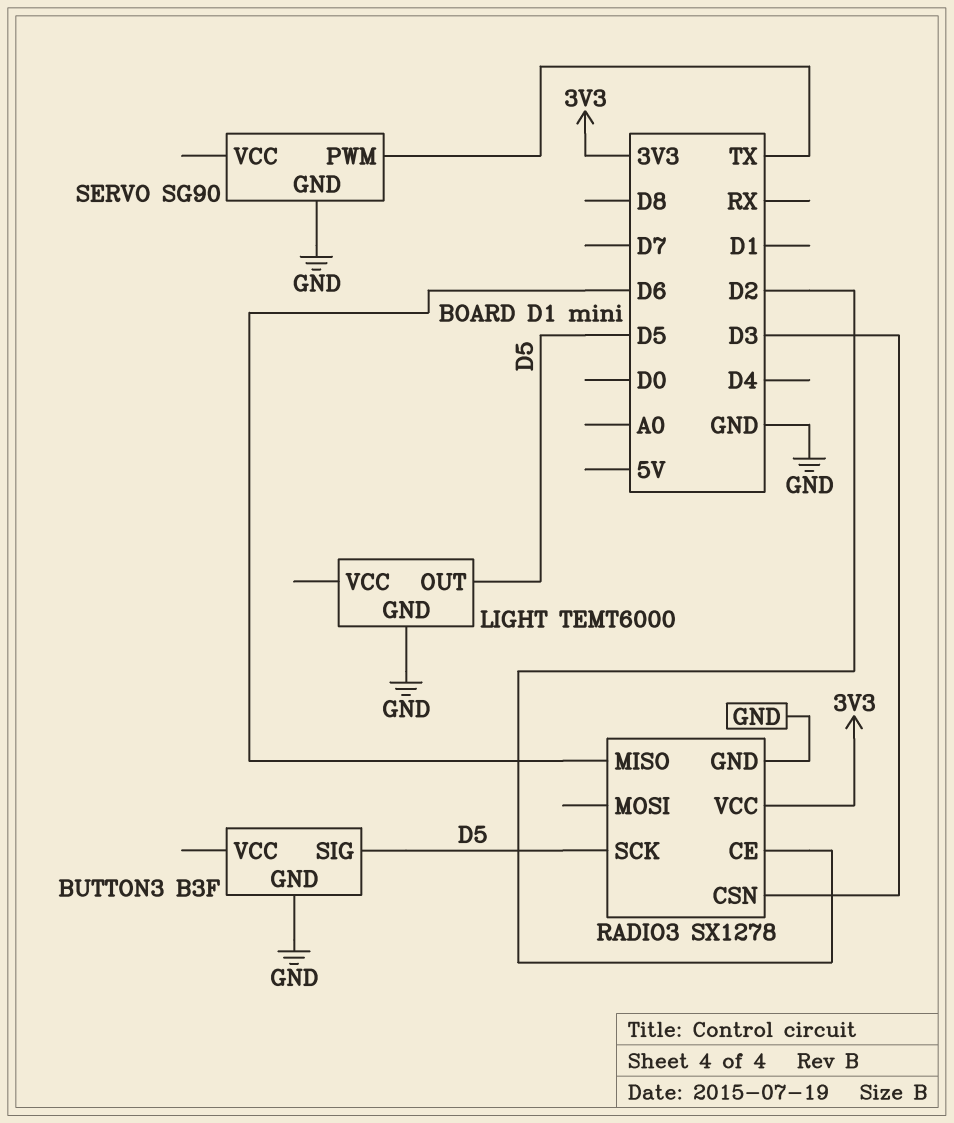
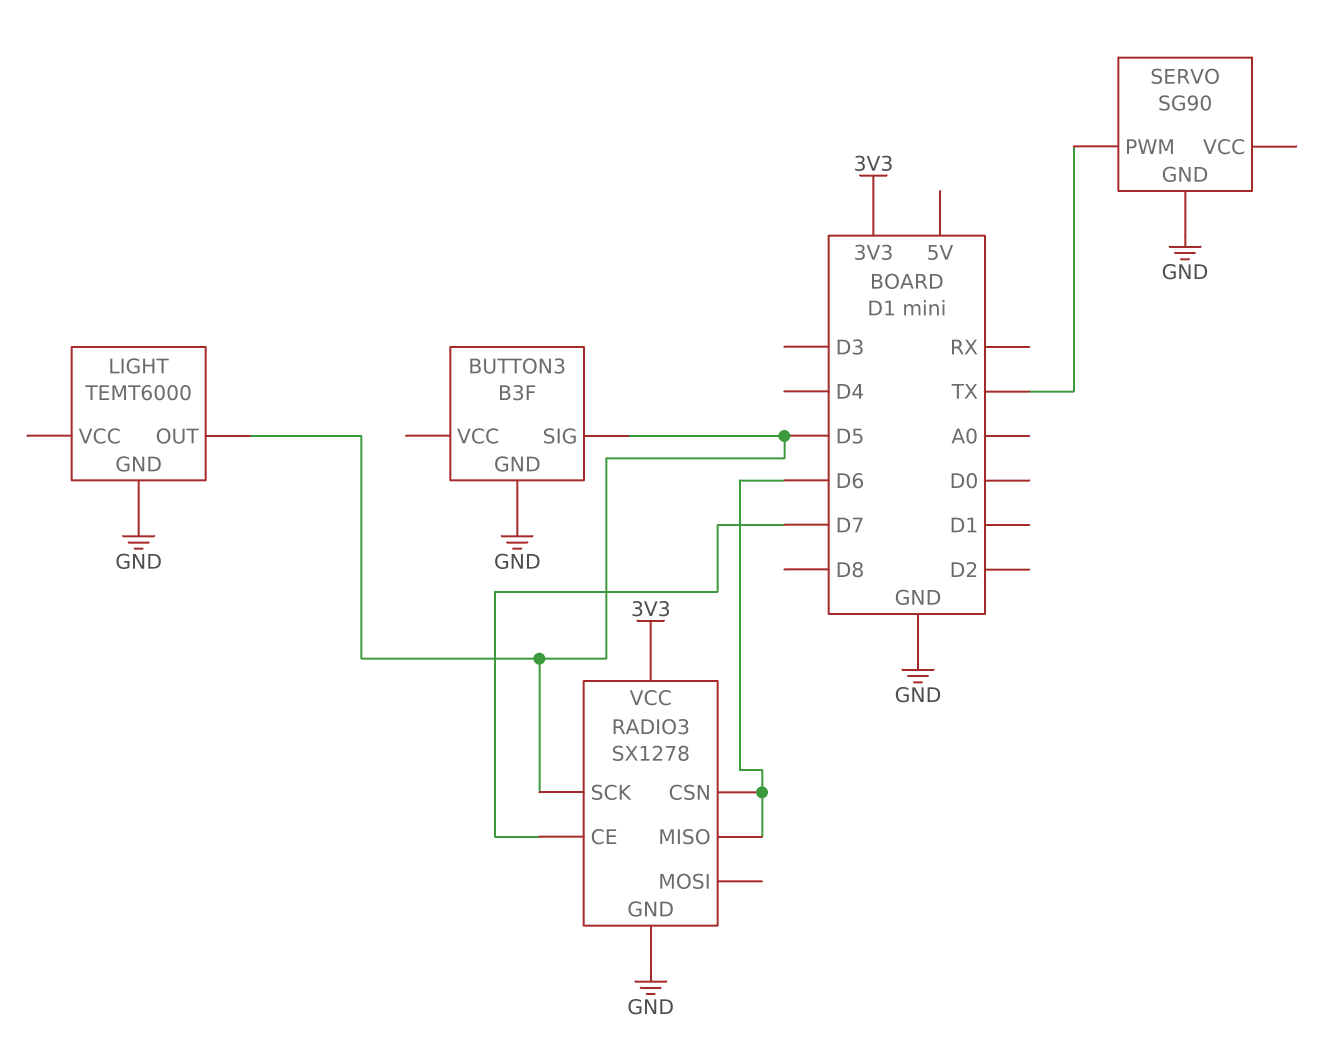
RADIO3 pin CE: D2 -> D7
RADIO3 pin CSN: D3 -> D6

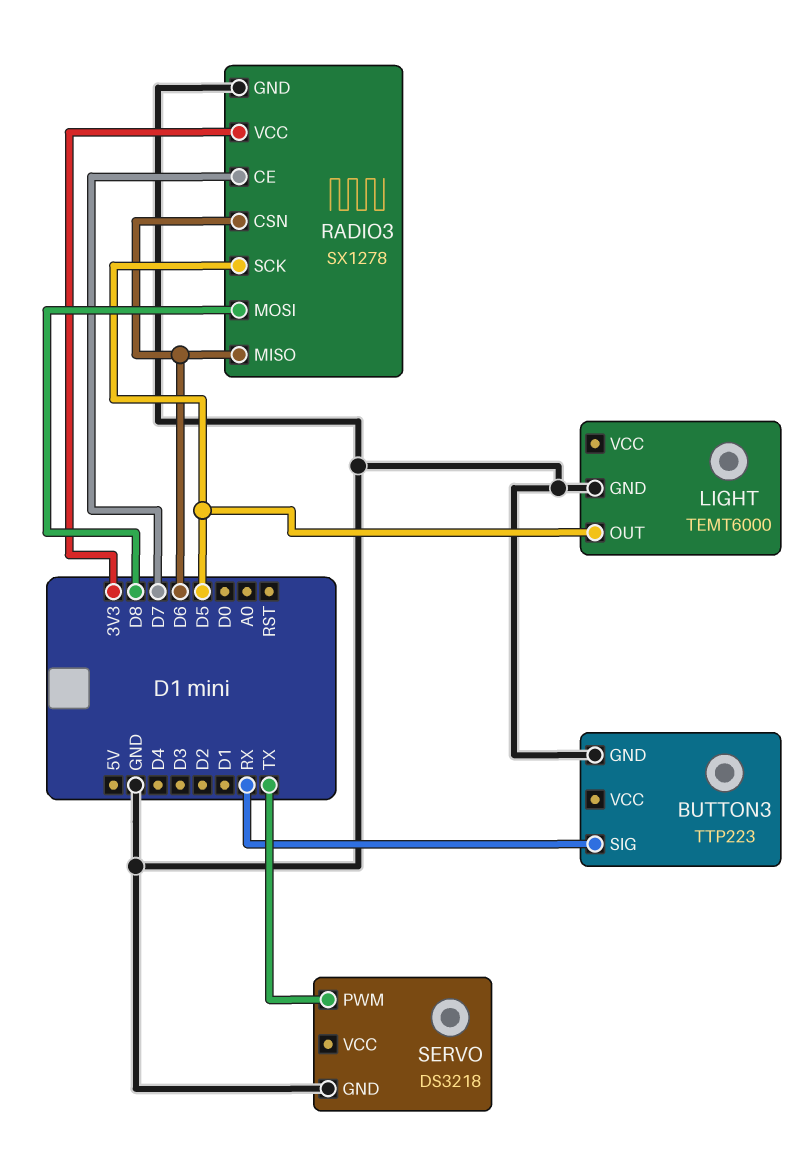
BUTTON3: B3F -> TTP223
BUTTON3 pin SIG: D5 -> RX
RADIO3 pin MOSI: none -> D8
SERVO: SG90 -> DS3218

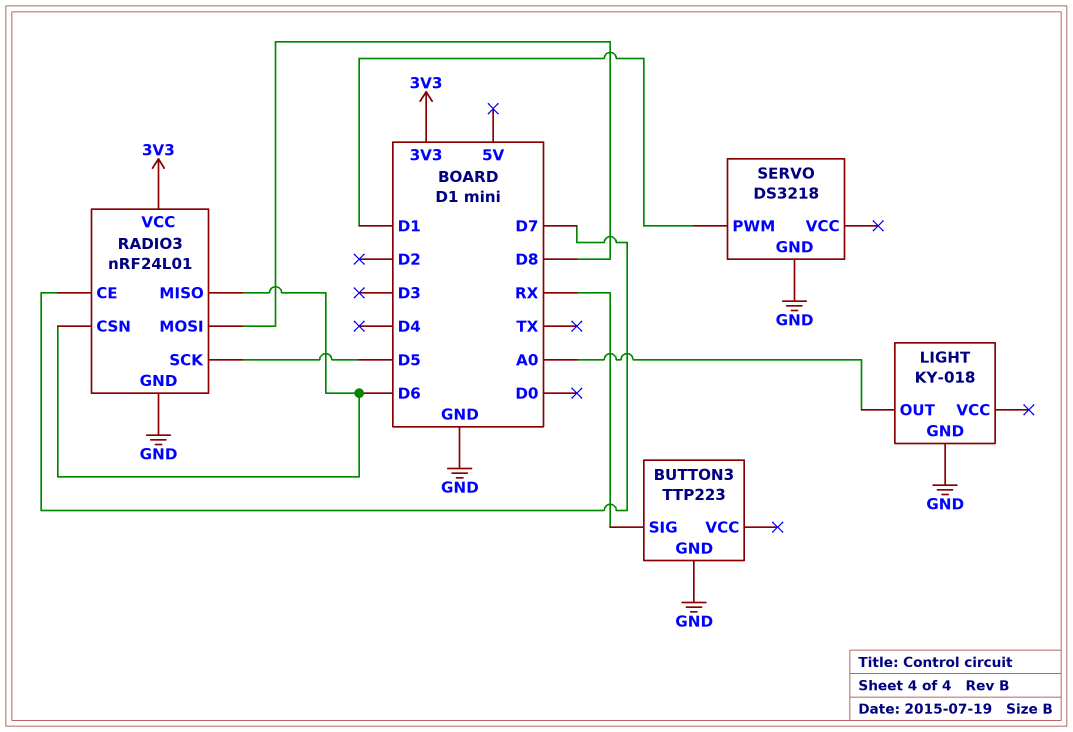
LIGHT: TEMT6000 -> KY-018
LIGHT pin OUT: D5 -> A0
RADIO3: SX1278 -> nRF24L01
SERVO pin PWM: TX -> D1

